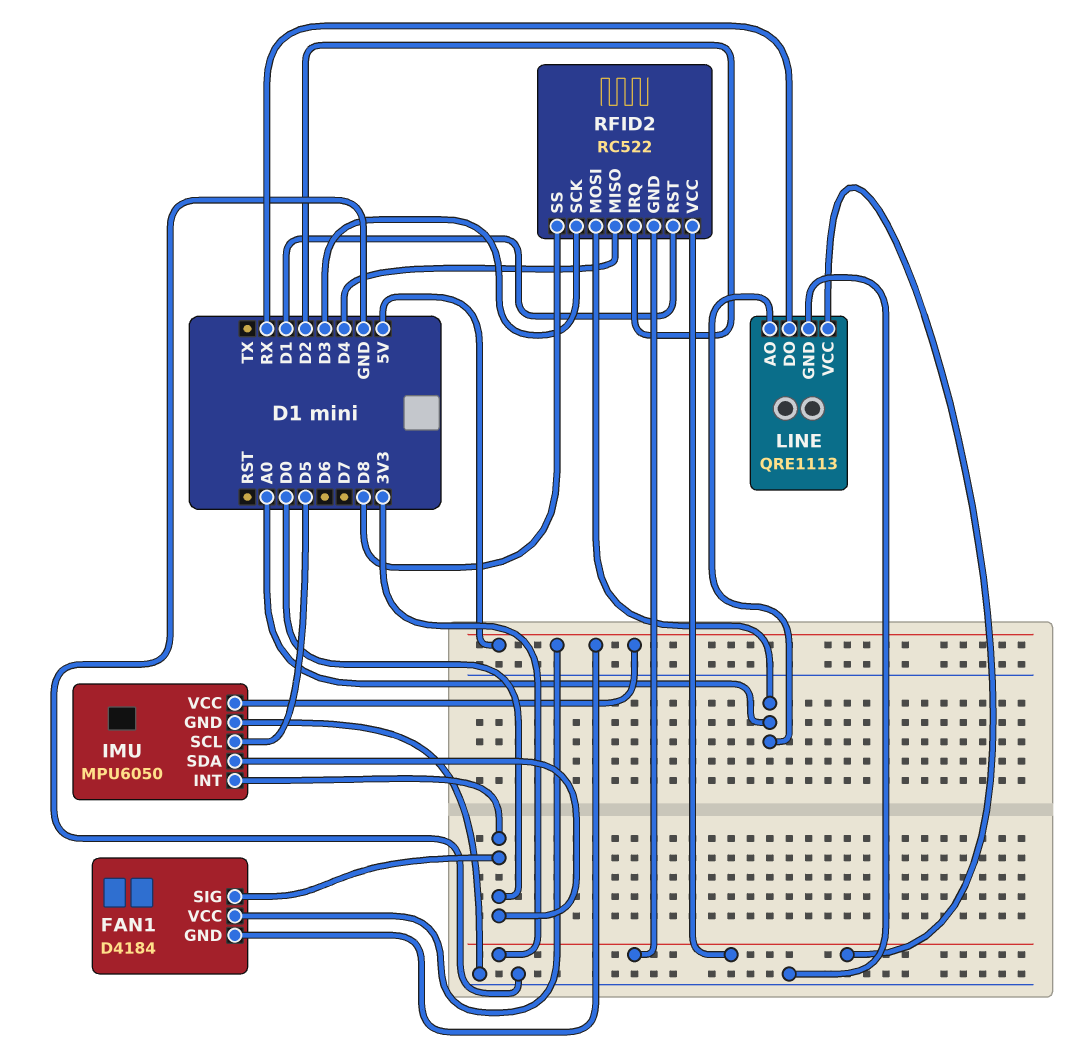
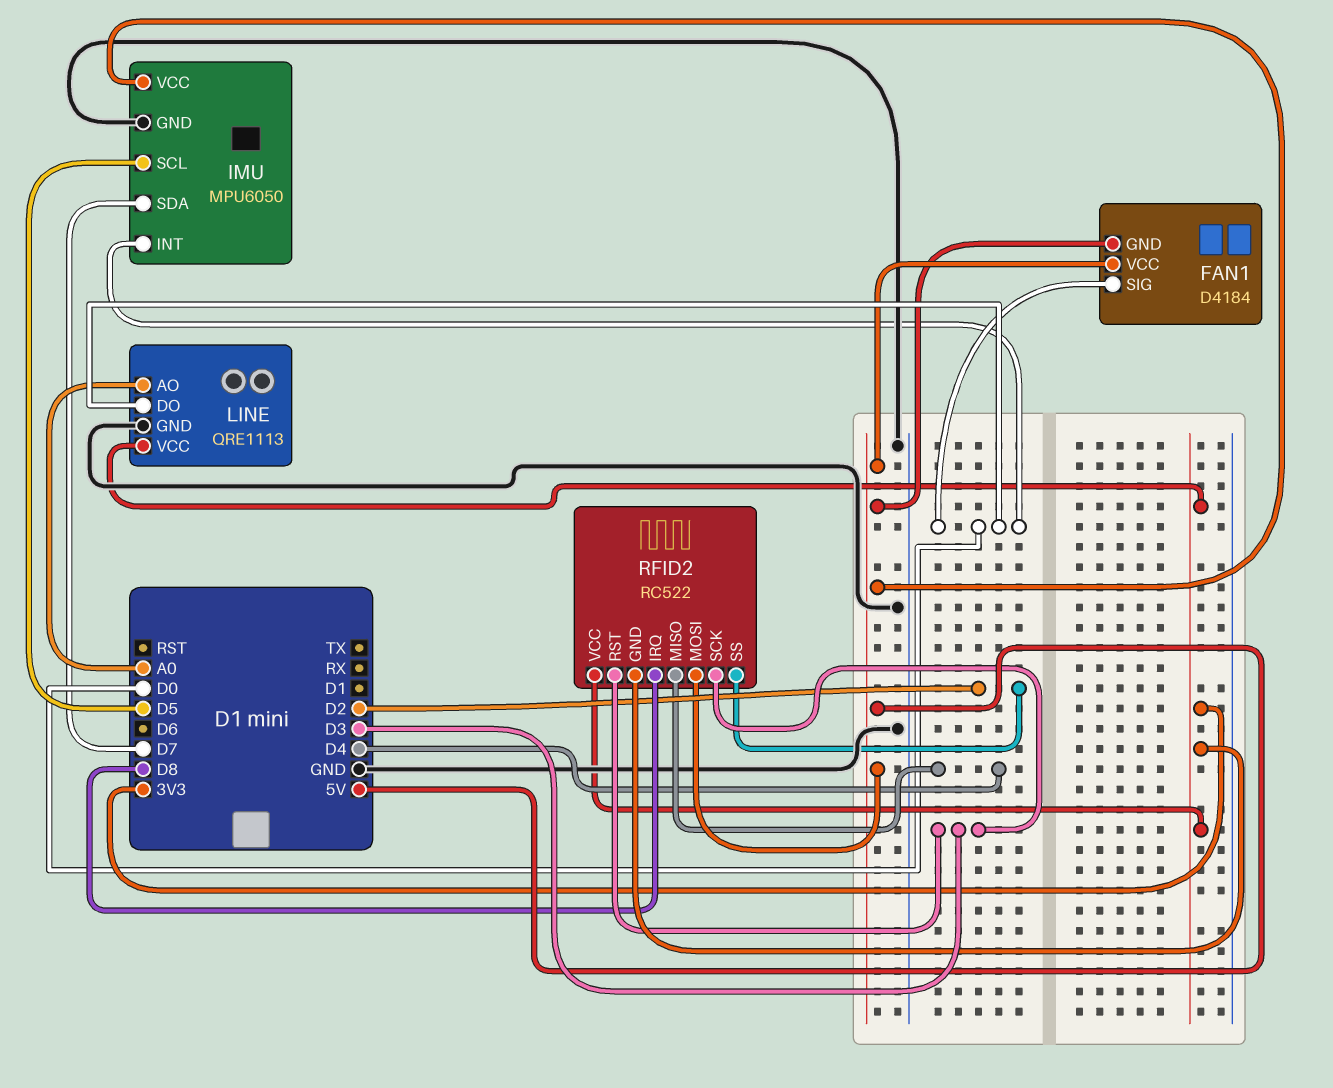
IMU pin SDA: D0 -> D7
LINE pin DO: RX -> D0
RFID2 pin IRQ: D2 -> D8
RFID2 pin MOSI: A0 -> 5V
RFID2 pin RST: D1 -> D3
RFID2 pin SS: D8 -> D2

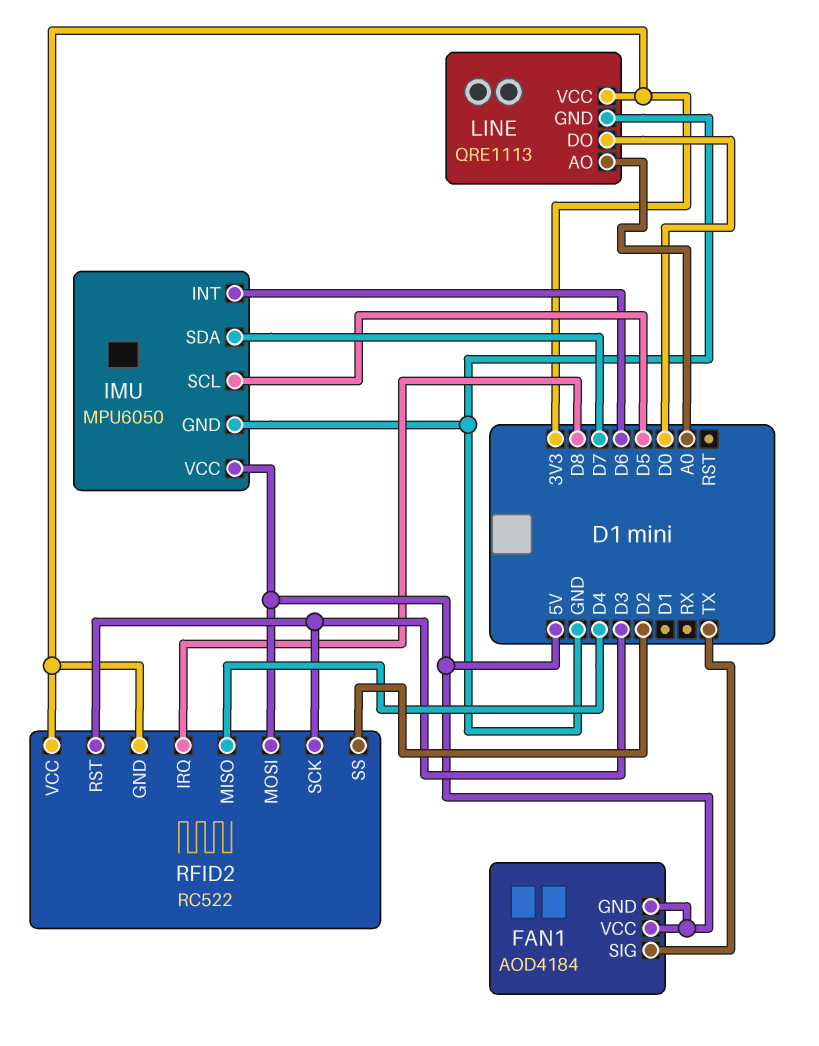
FAN1: D4184 -> AOD4184
FAN1 pin SIG: D0 -> TX
IMU pin INT: D0 -> D6

